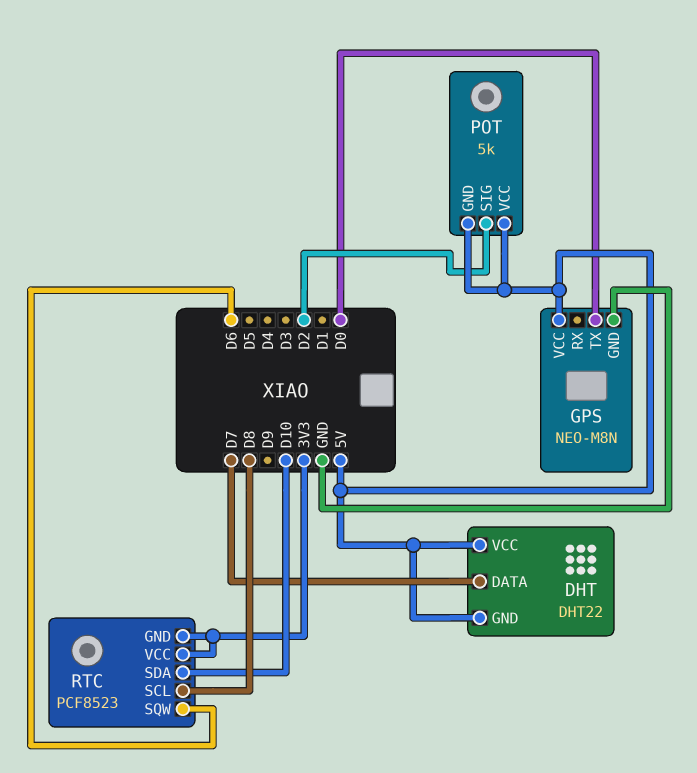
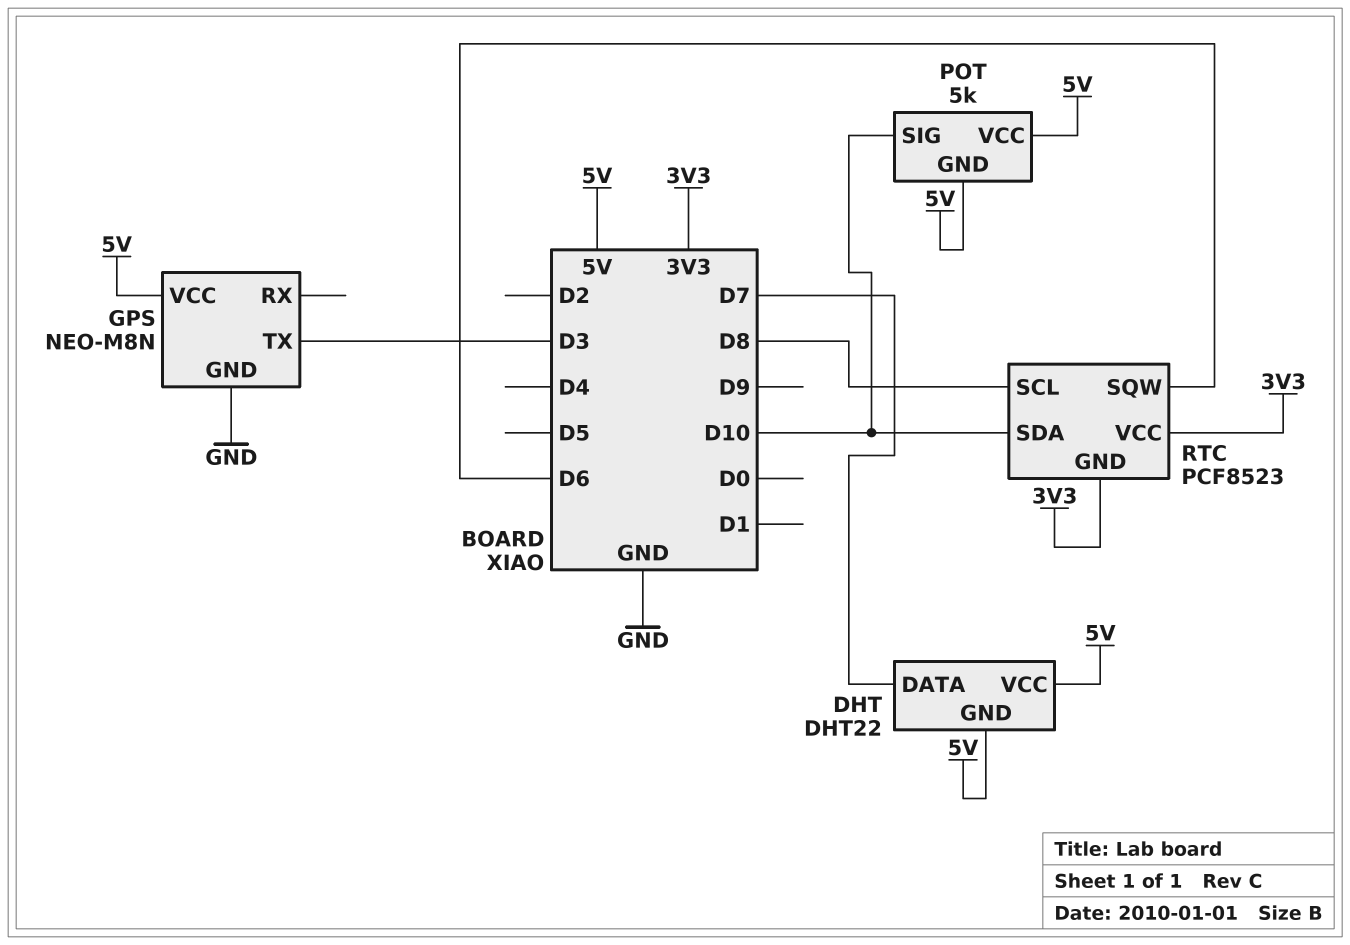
GPS pin TX: D0 -> D3
POT pin SIG: D2 -> D10

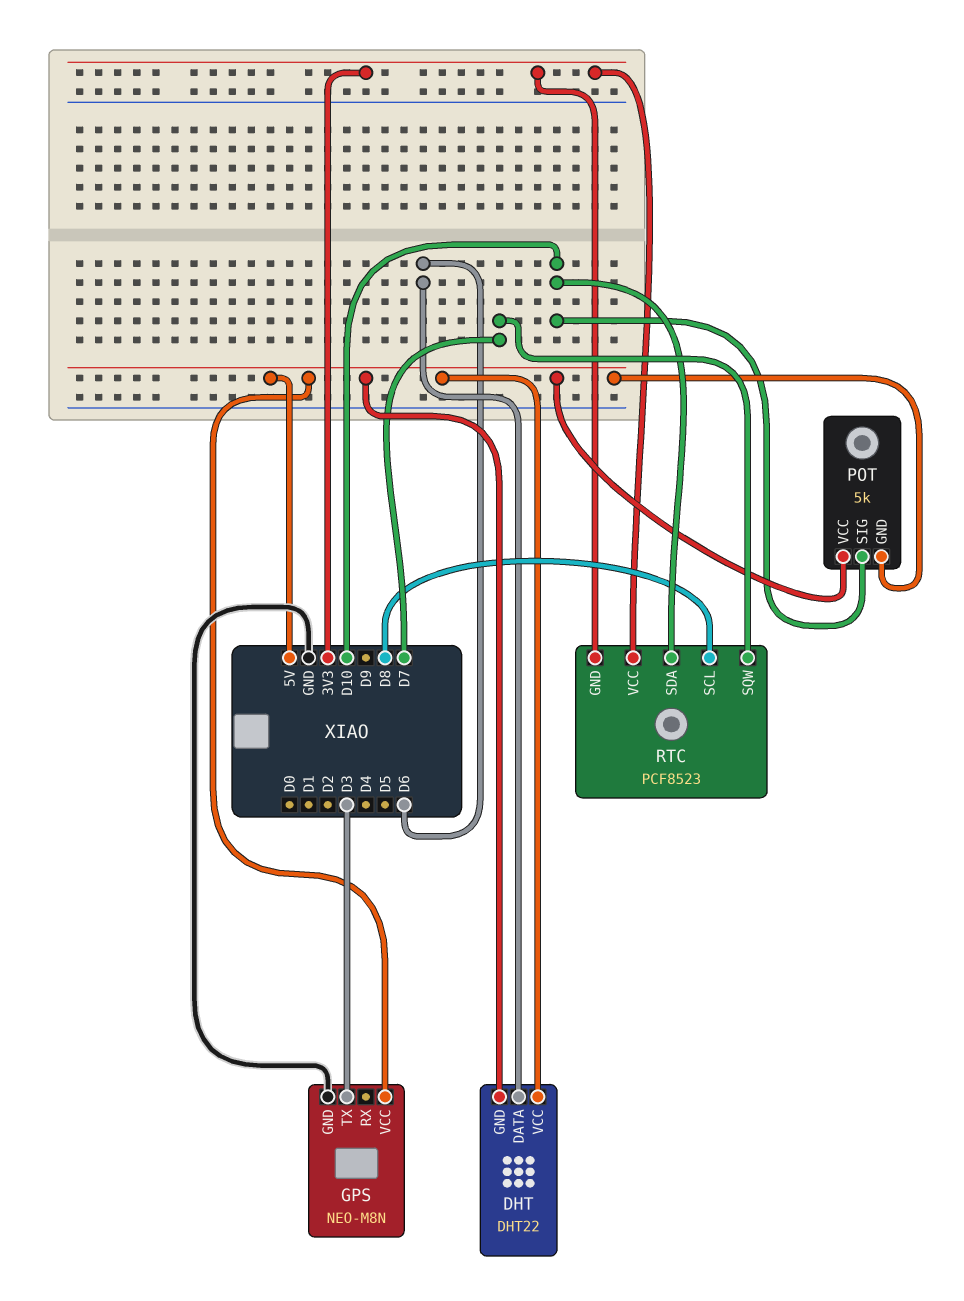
DHT pin DATA: D7 -> D6
RTC pin SQW: D6 -> D7

